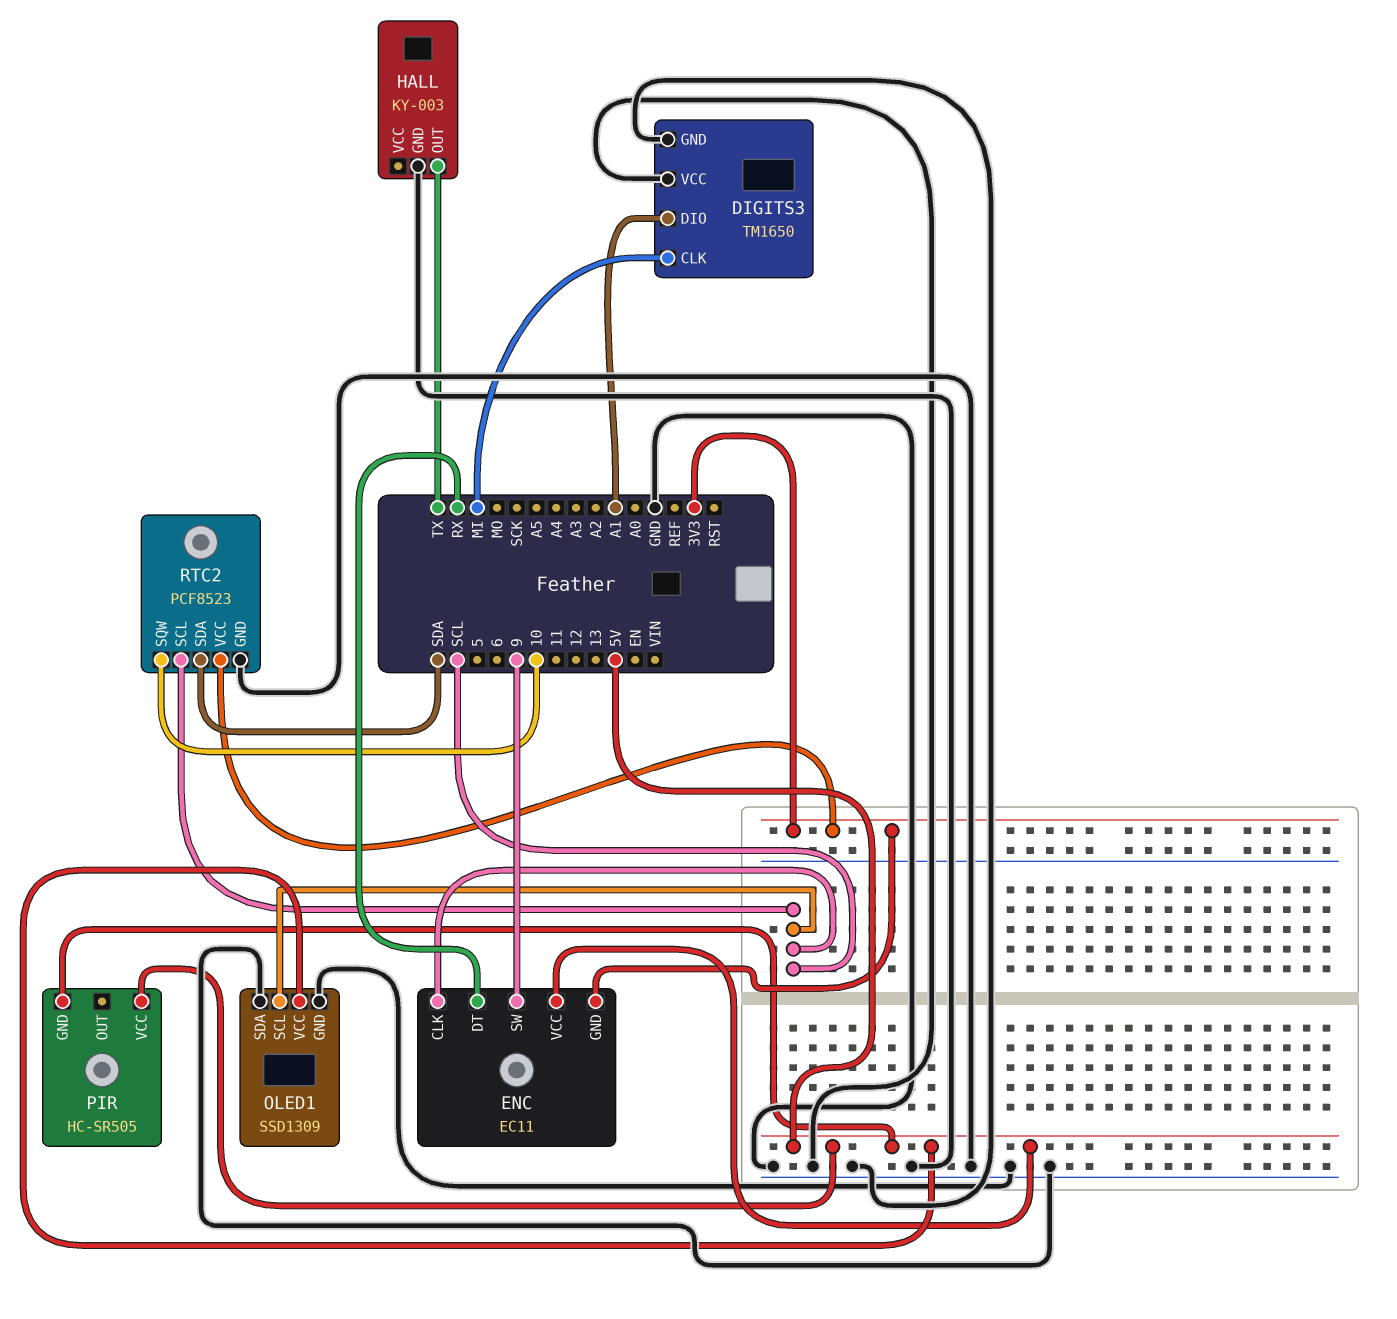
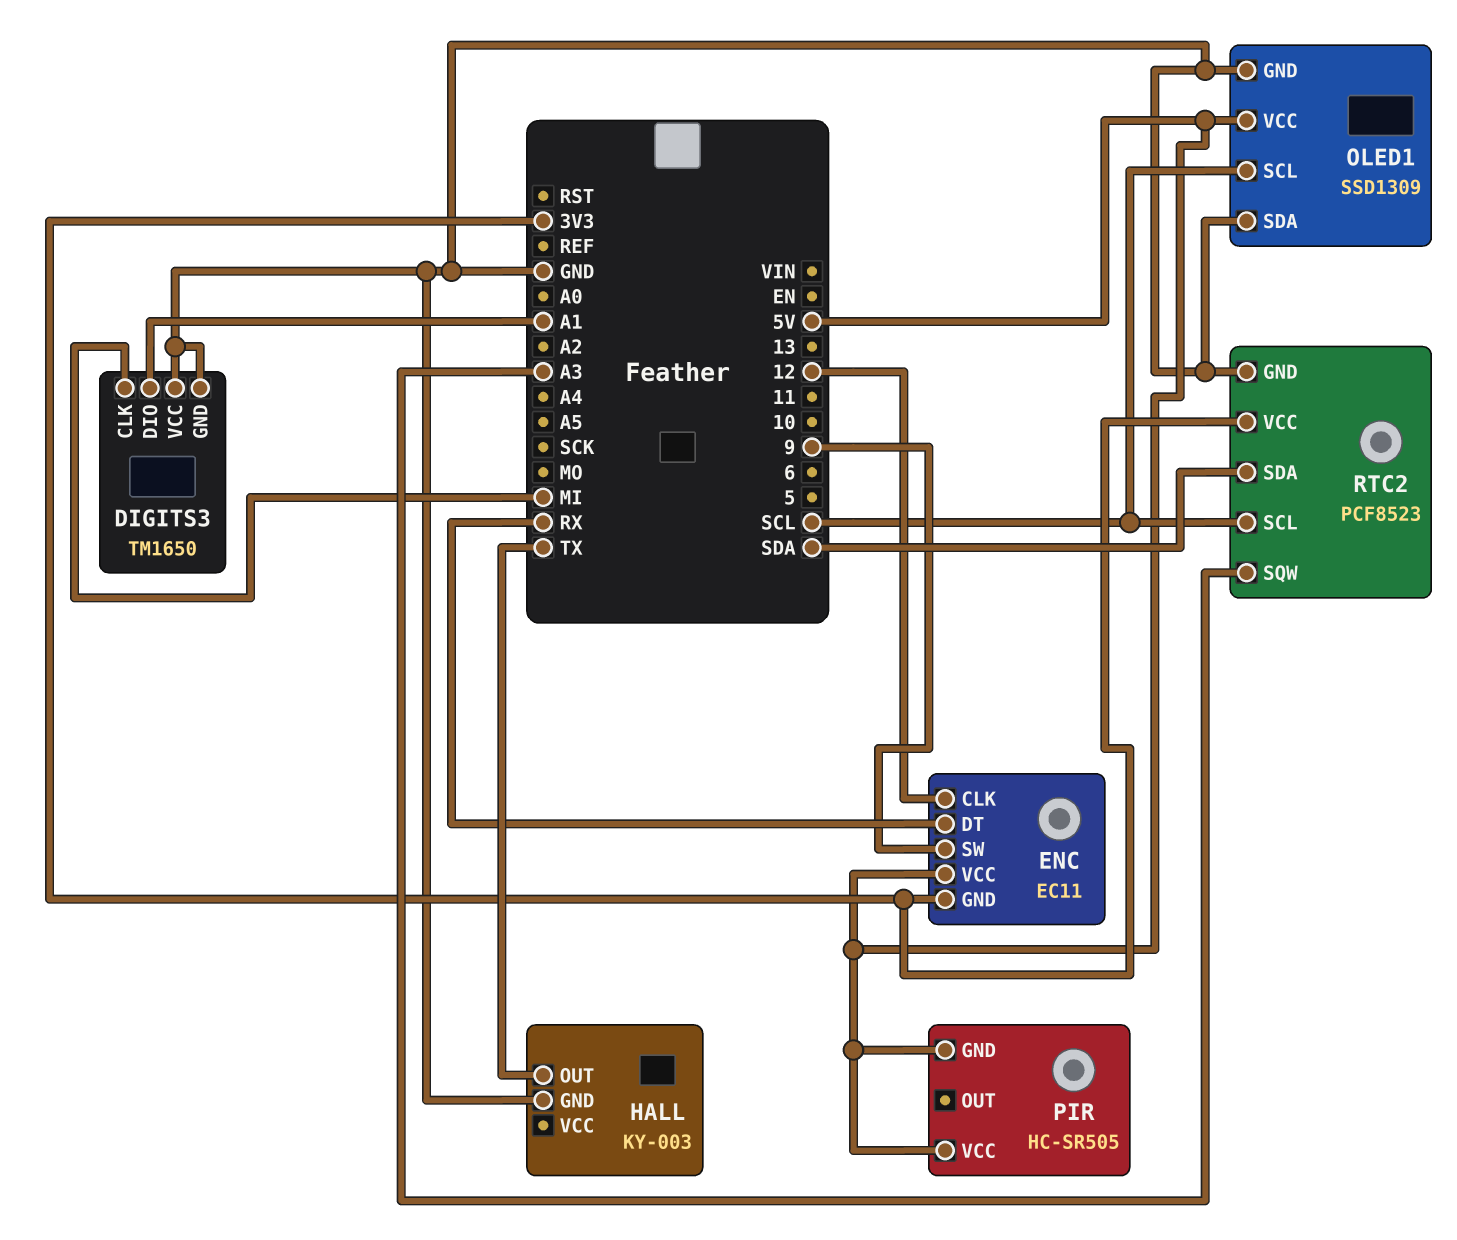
ENC pin CLK: SCL -> 12
RTC2 pin SQW: 10 -> A3

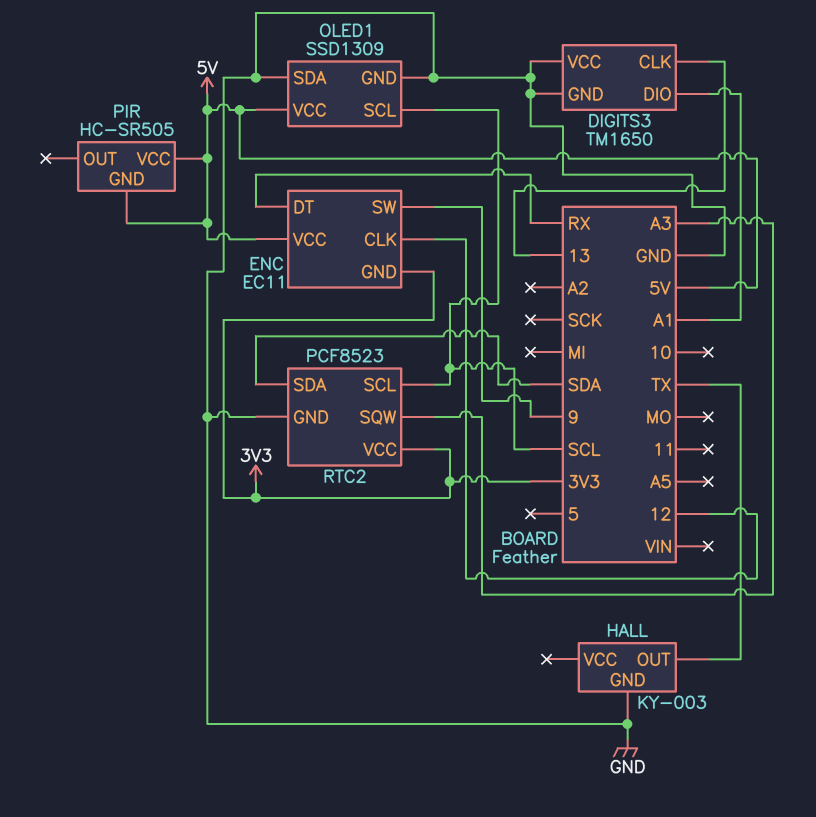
DIGITS3 pin CLK: MI -> 13

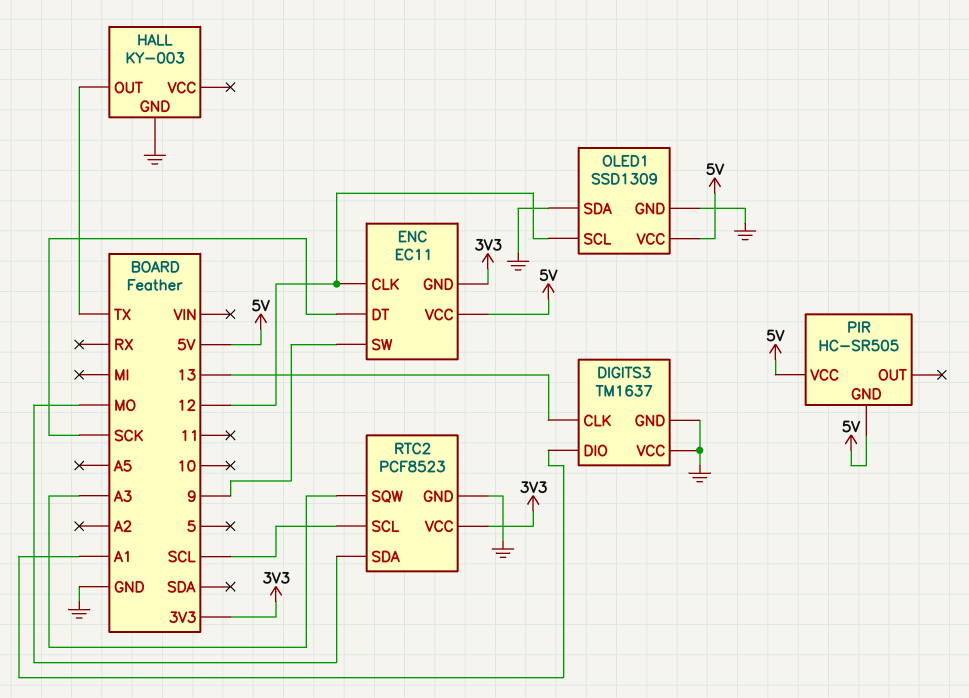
DIGITS3: TM1650 -> TM1637
ENC pin DT: RX -> SCK
OLED1 pin SCL: SCL -> 12
RTC2 pin SDA: SDA -> MO

